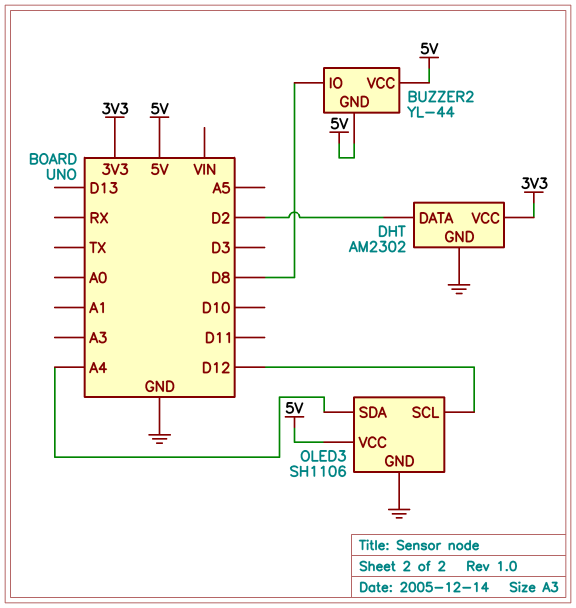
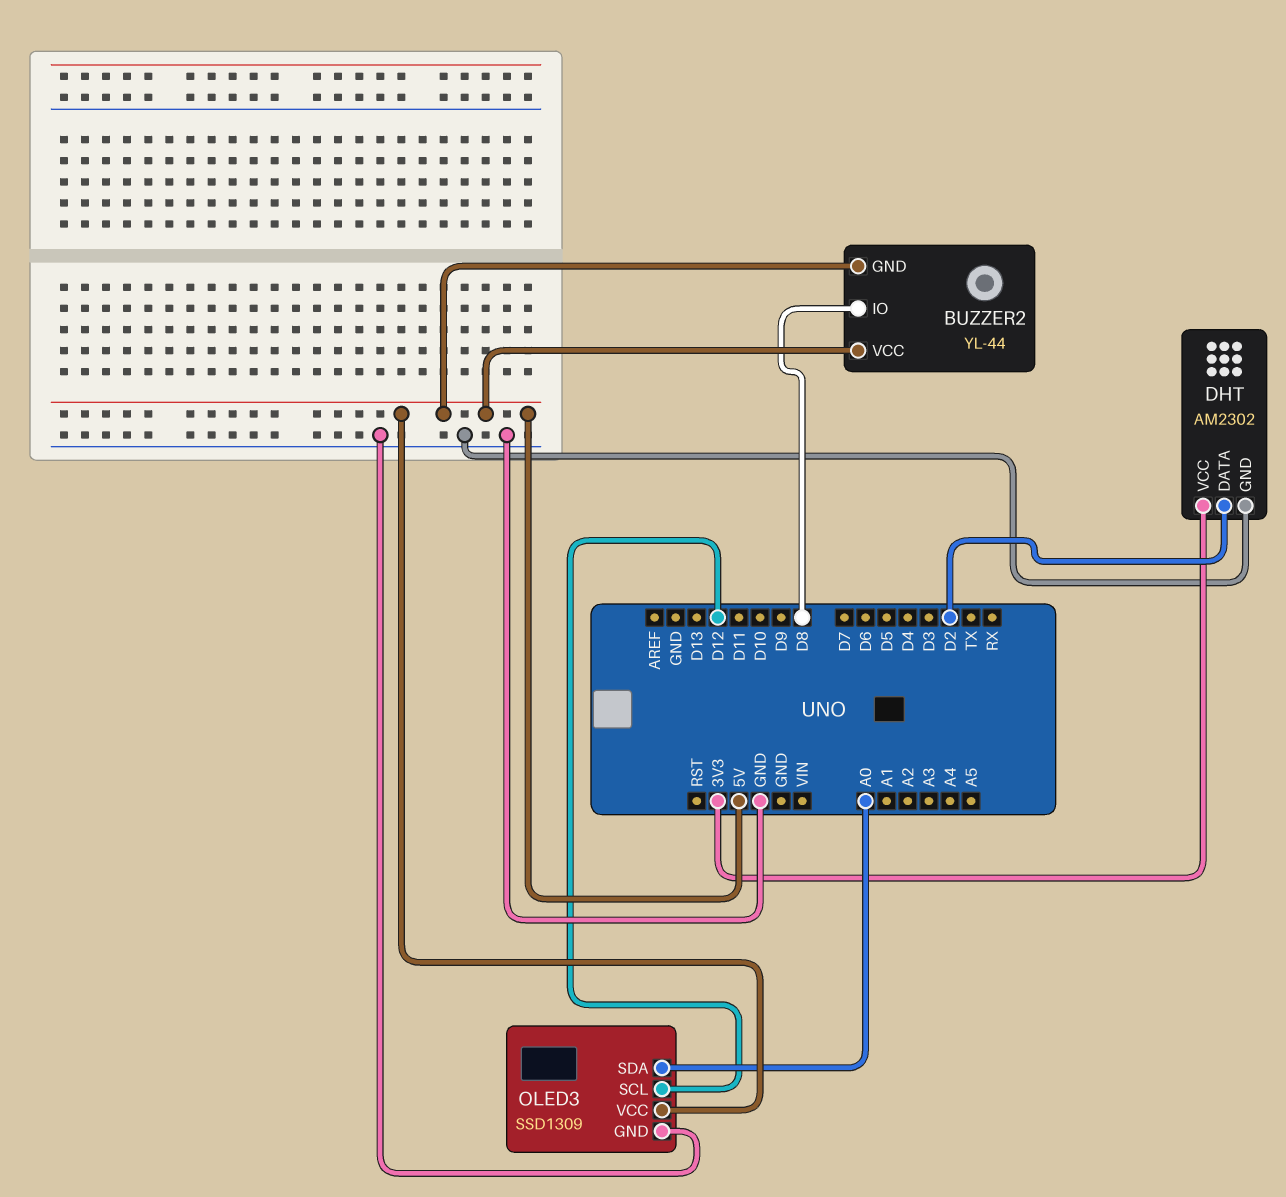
OLED3: SH1106 -> SSD1309
OLED3 pin SDA: A4 -> A0

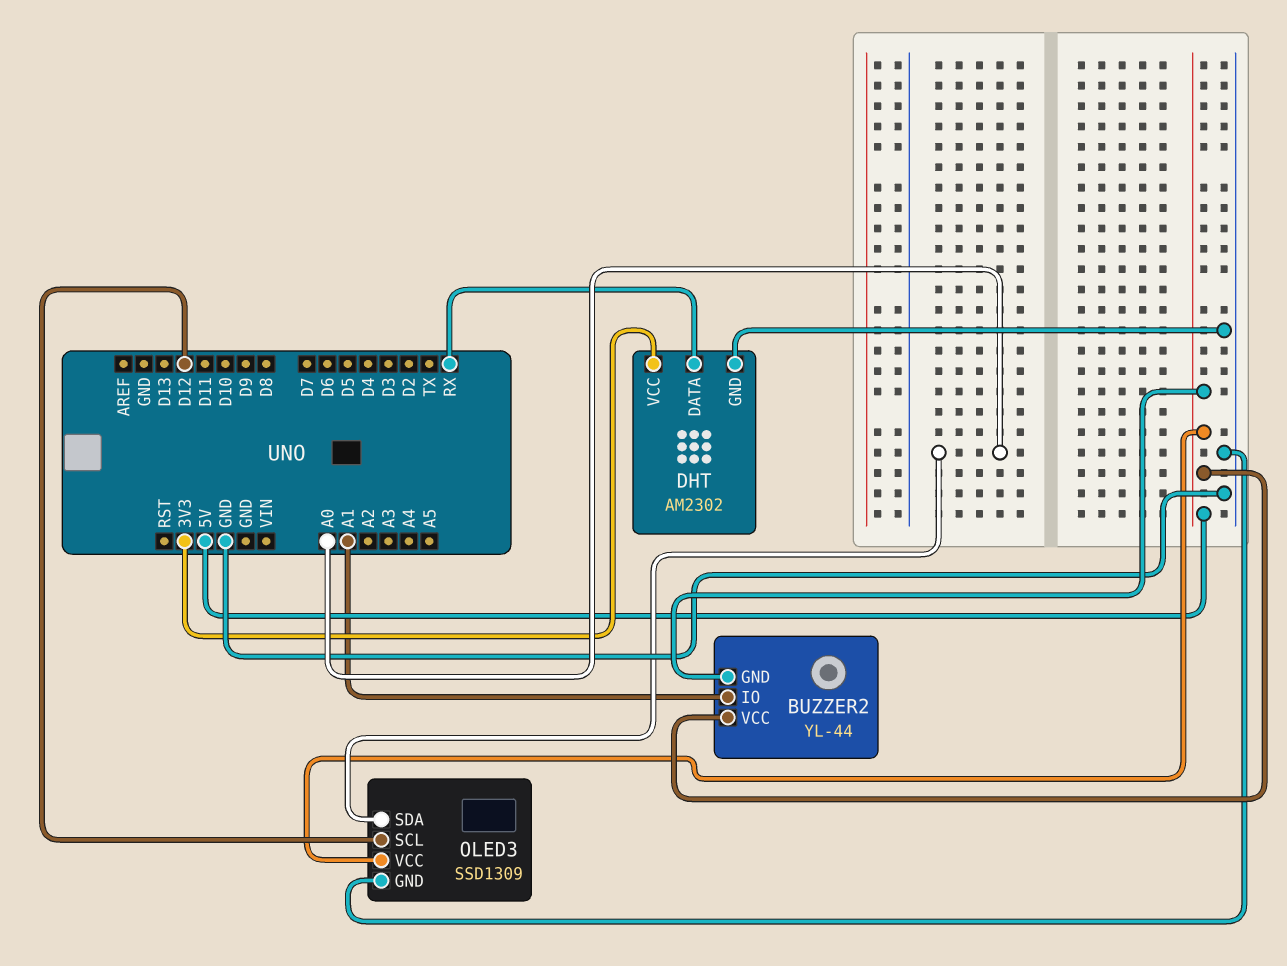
BUZZER2 pin IO: D8 -> A1
DHT pin DATA: D2 -> RX

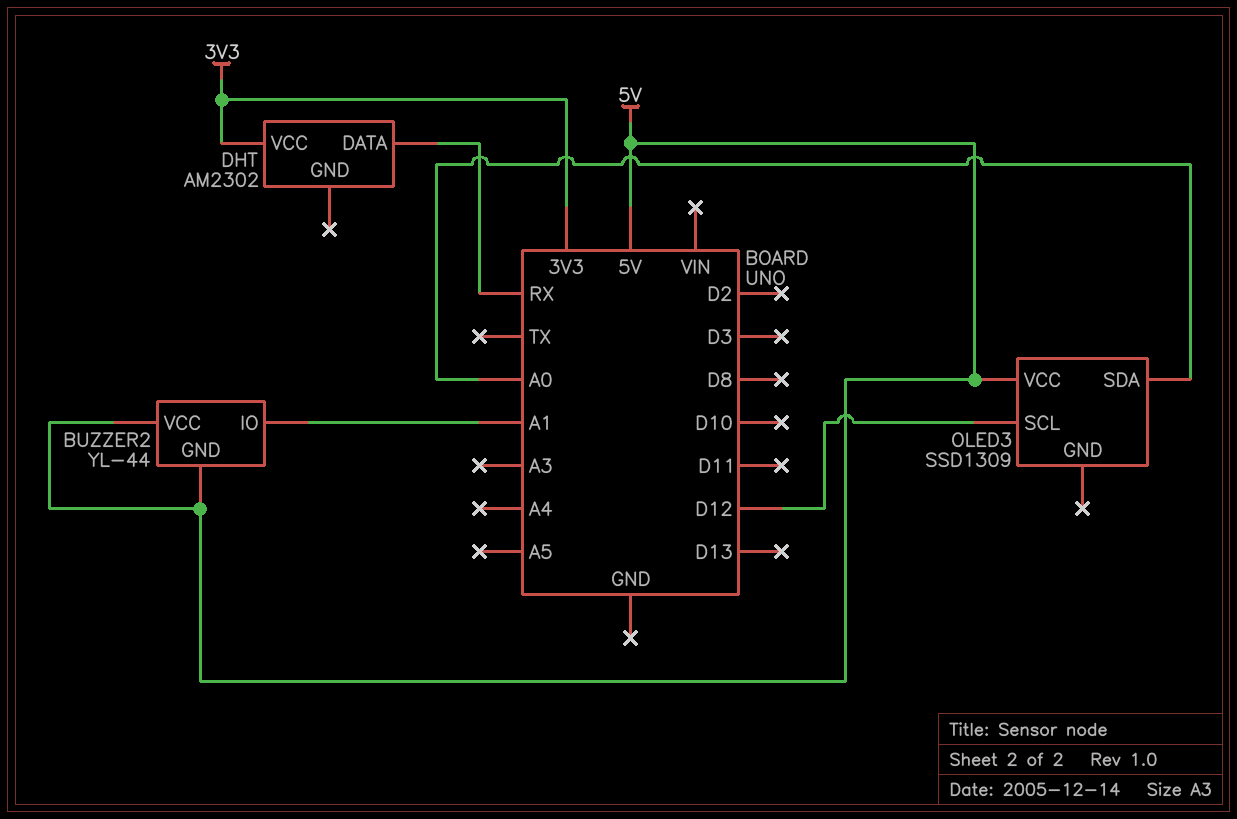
DHT pin GND: GND -> none
OLED3 pin GND: GND -> none

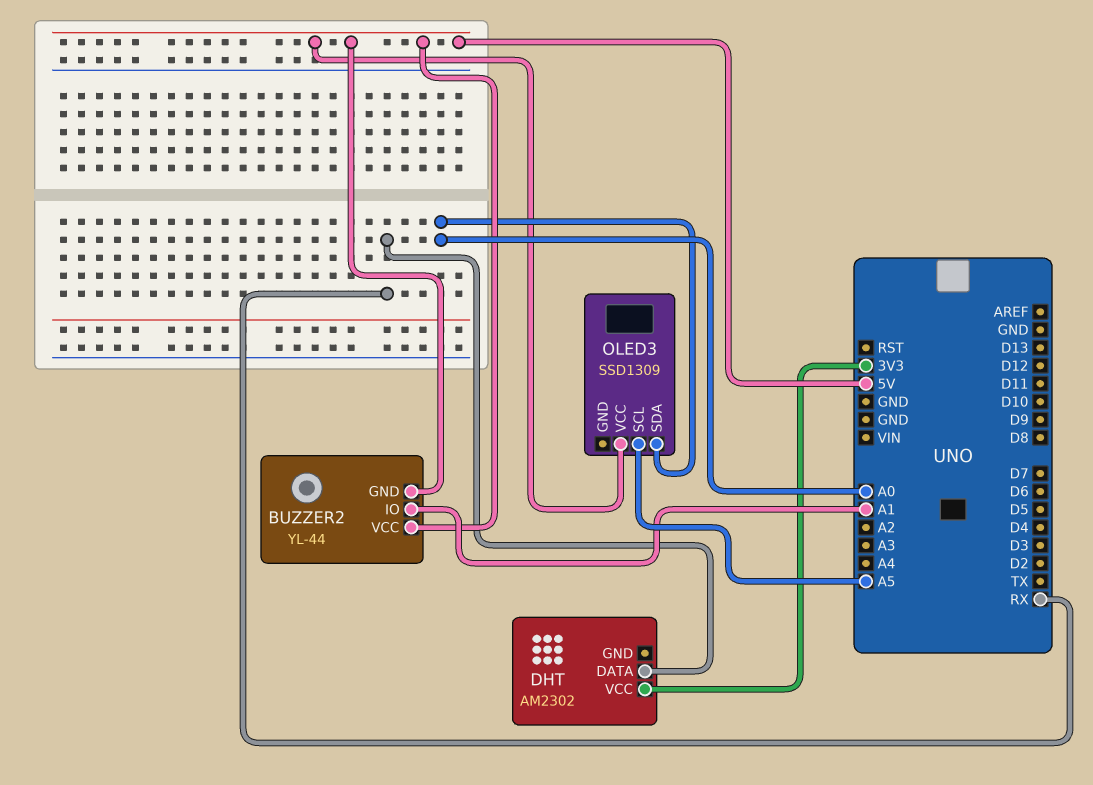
OLED3 pin SCL: D12 -> A5

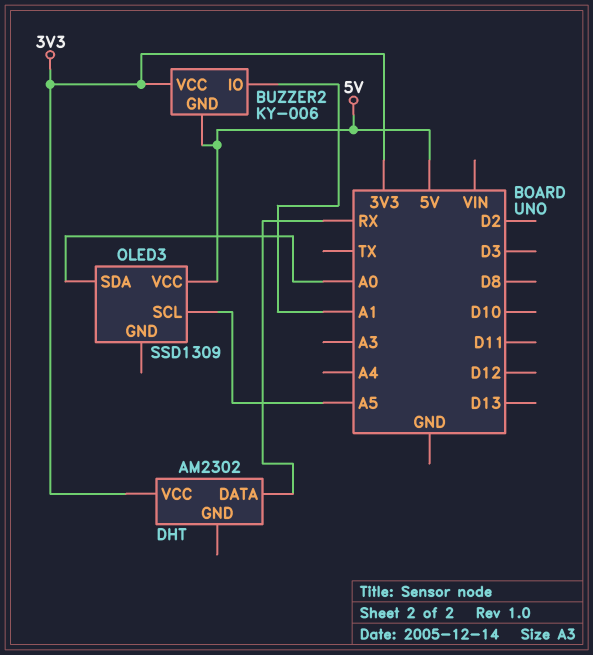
BUZZER2: YL-44 -> KY-006
BUZZER2 pin VCC: 5V -> 3V3

